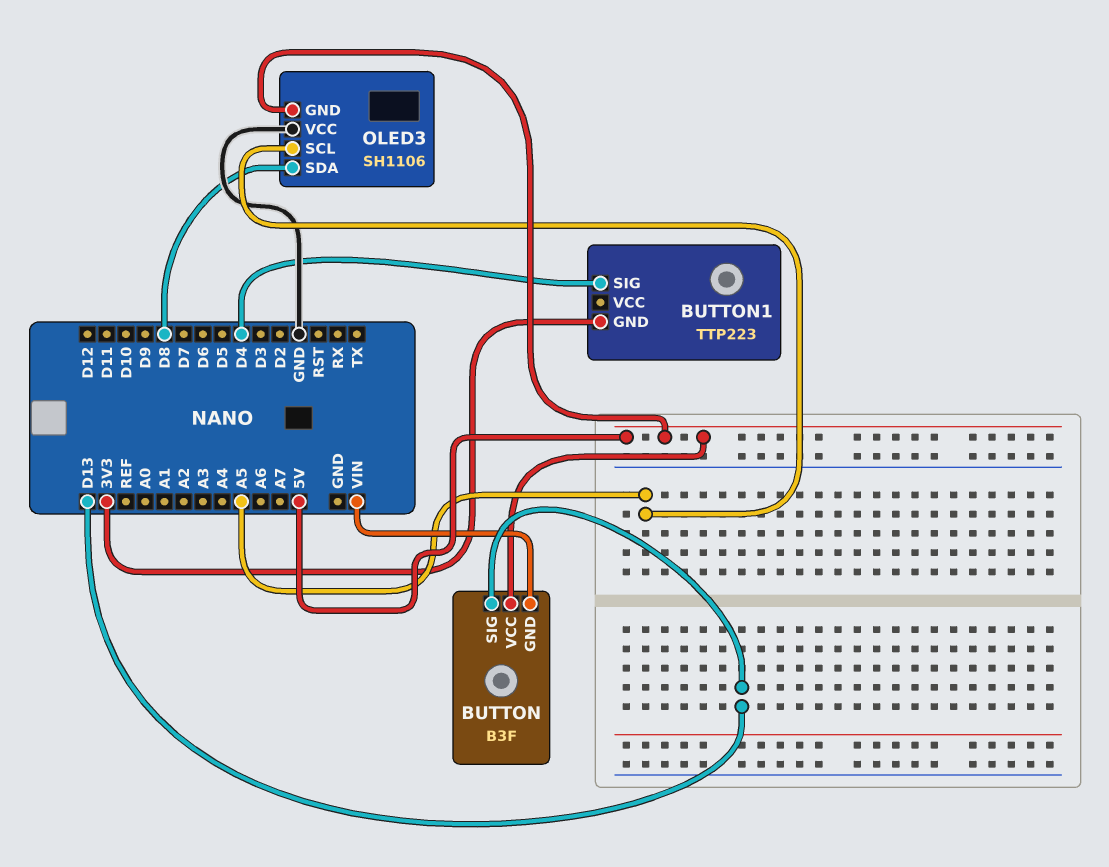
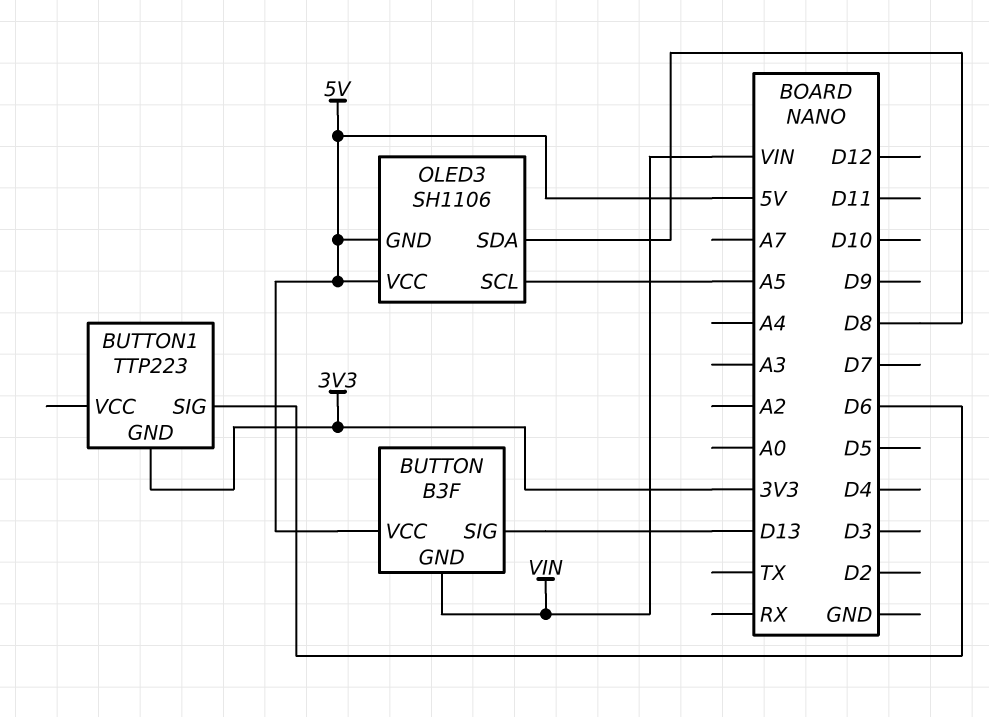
BUTTON1 pin SIG: D4 -> D6
OLED3 pin VCC: GND -> 5V

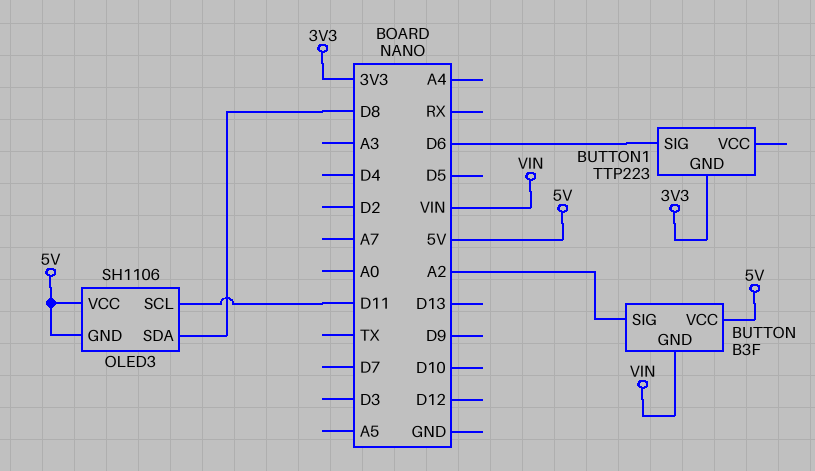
BUTTON pin SIG: D13 -> A2
OLED3 pin SCL: A5 -> D11

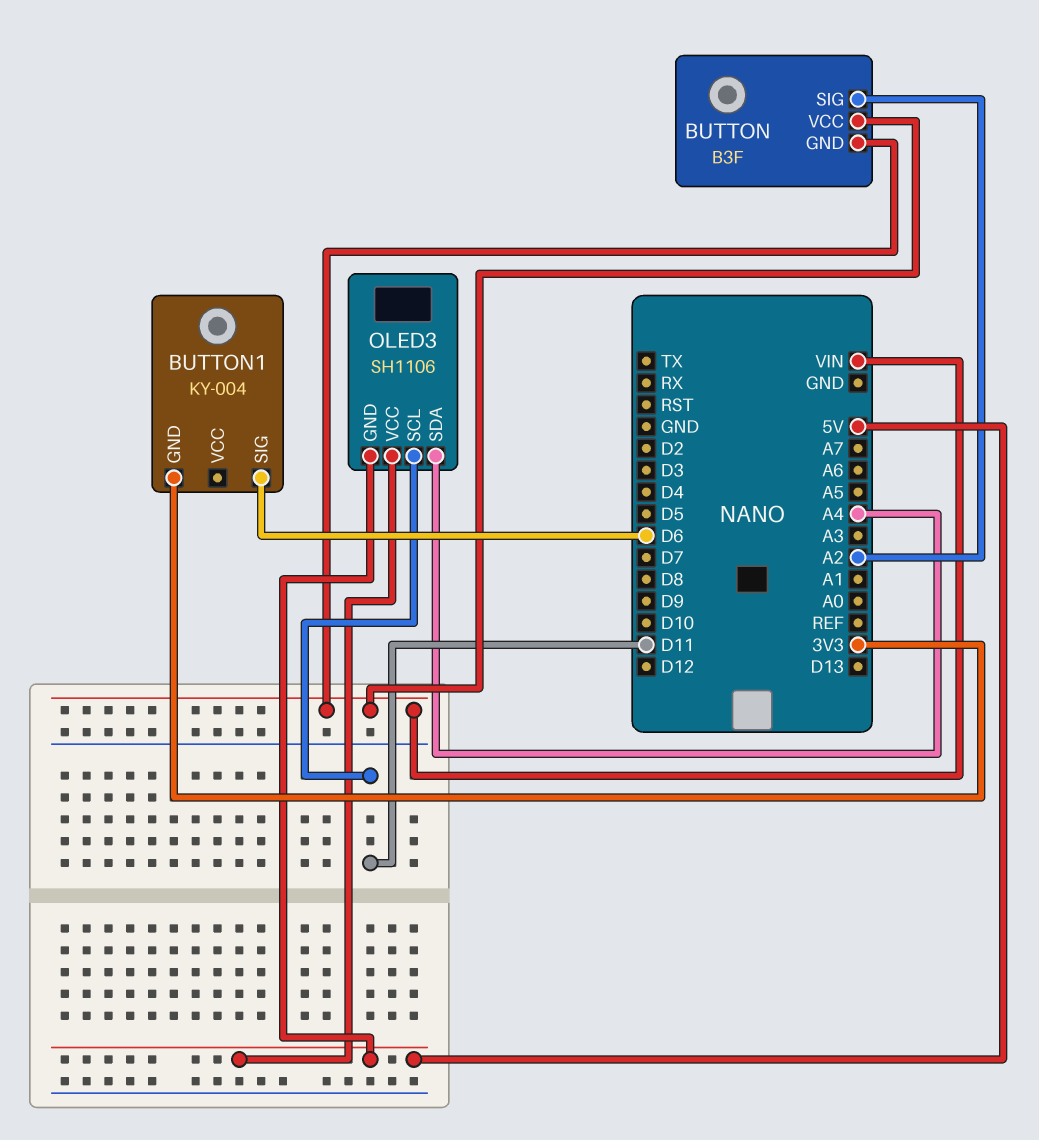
BUTTON pin VCC: 5V -> VIN
BUTTON1: TTP223 -> KY-004
OLED3 pin SDA: D8 -> A4

